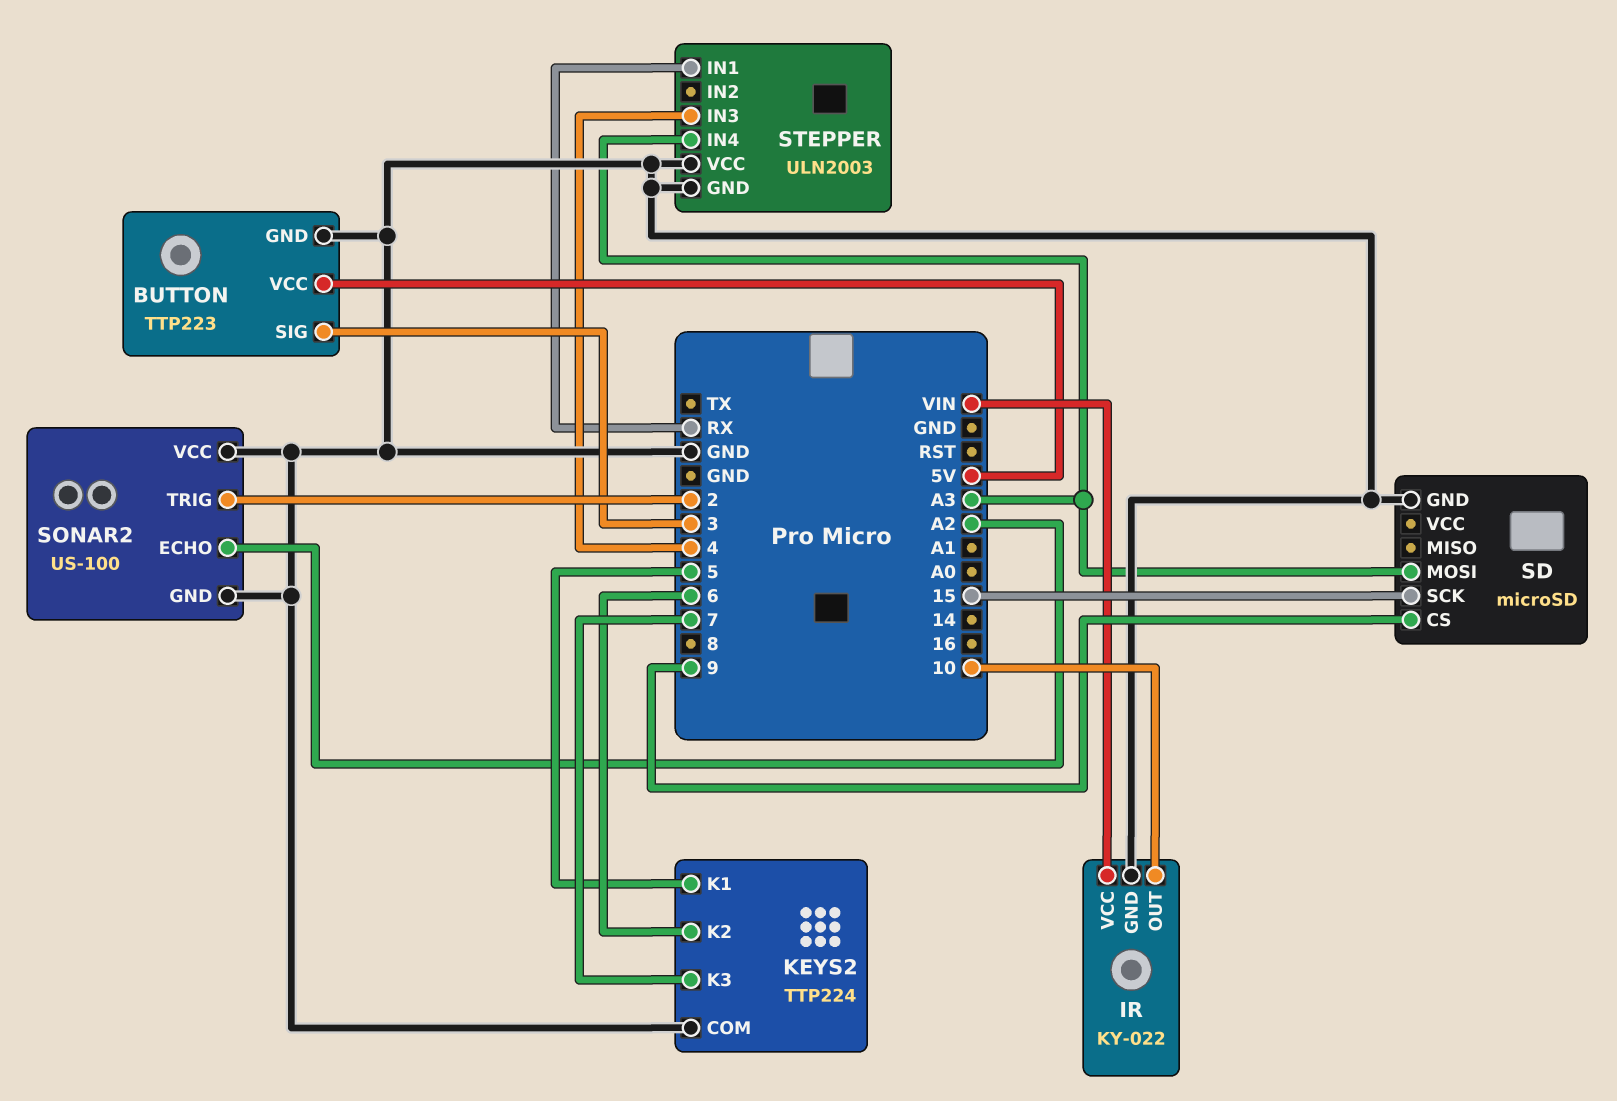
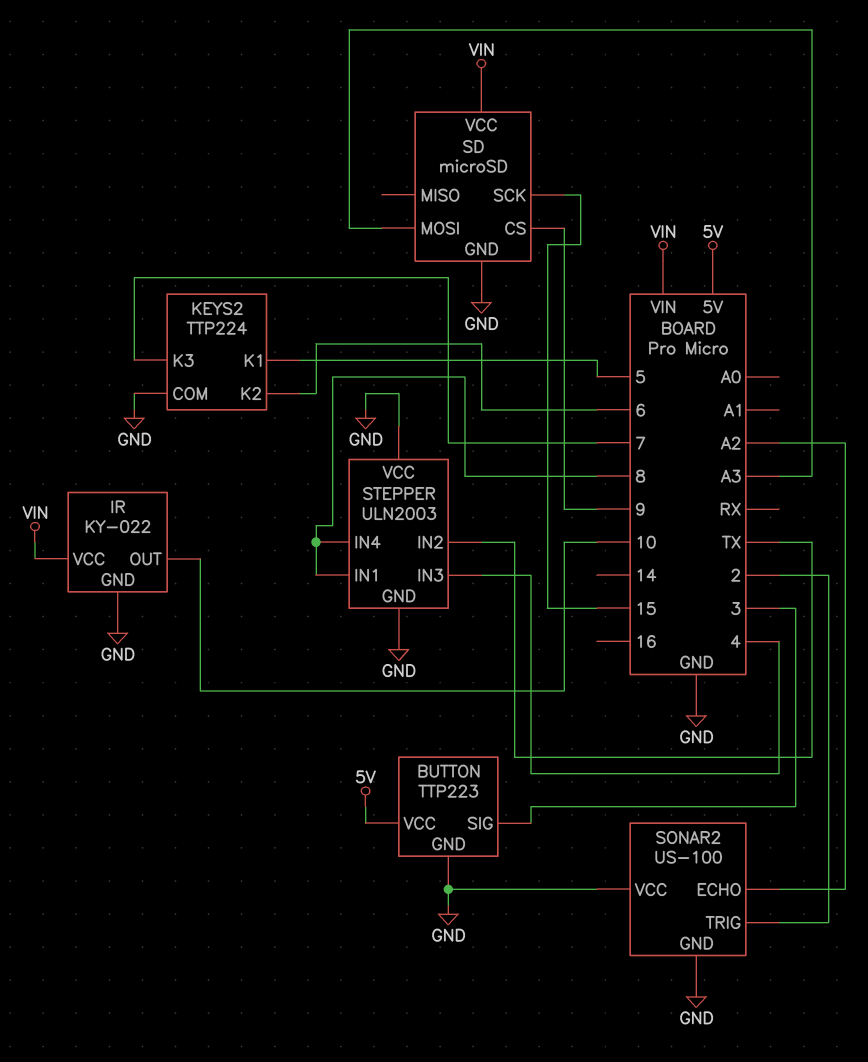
SD pin VCC: none -> VIN
STEPPER pin IN1: RX -> 8
STEPPER pin IN2: none -> TX
STEPPER pin IN4: A3 -> 8

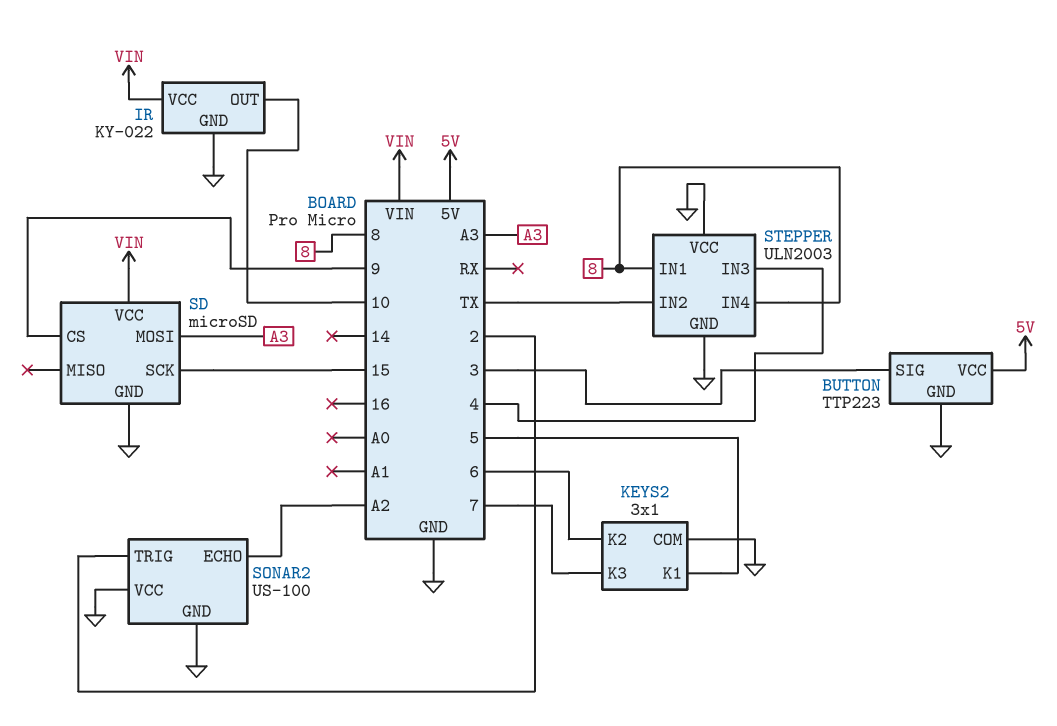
KEYS2: TTP224 -> 3x1

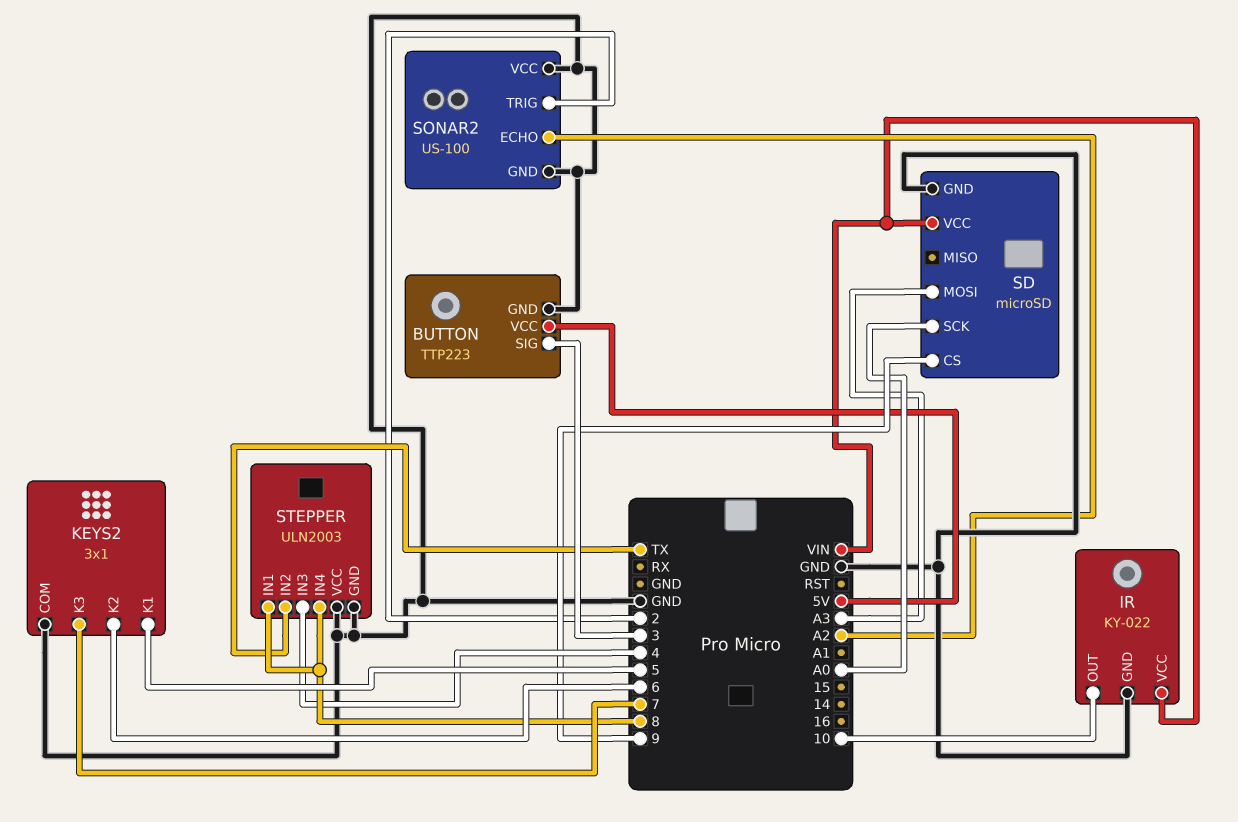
SD pin SCK: 15 -> A0

